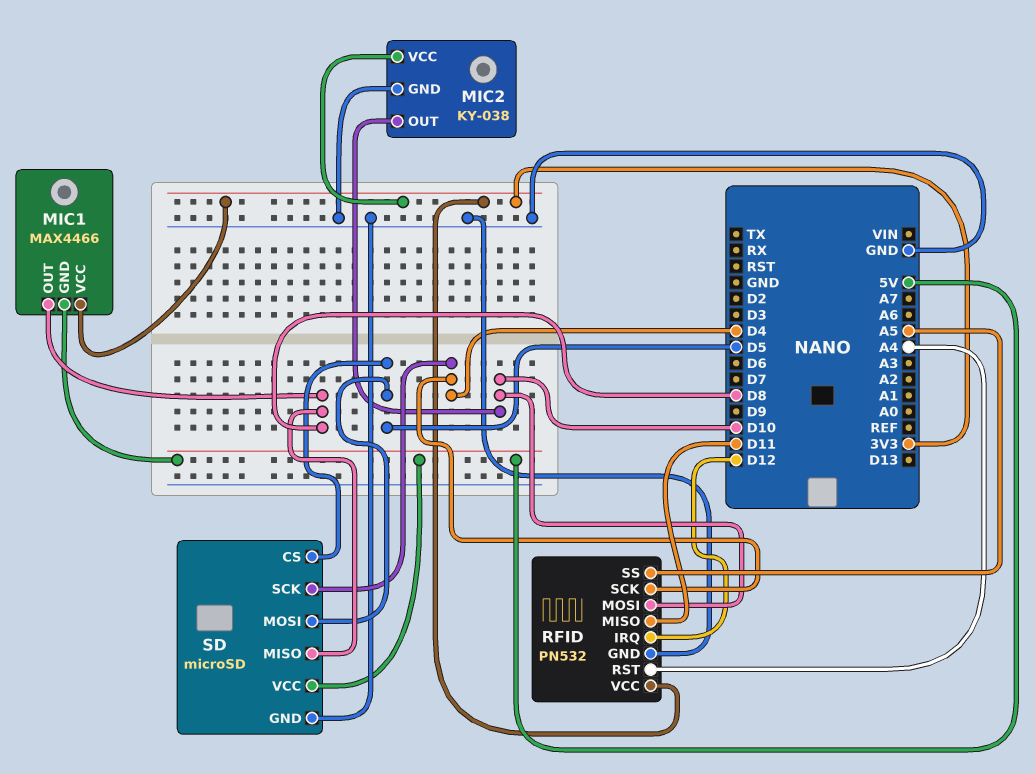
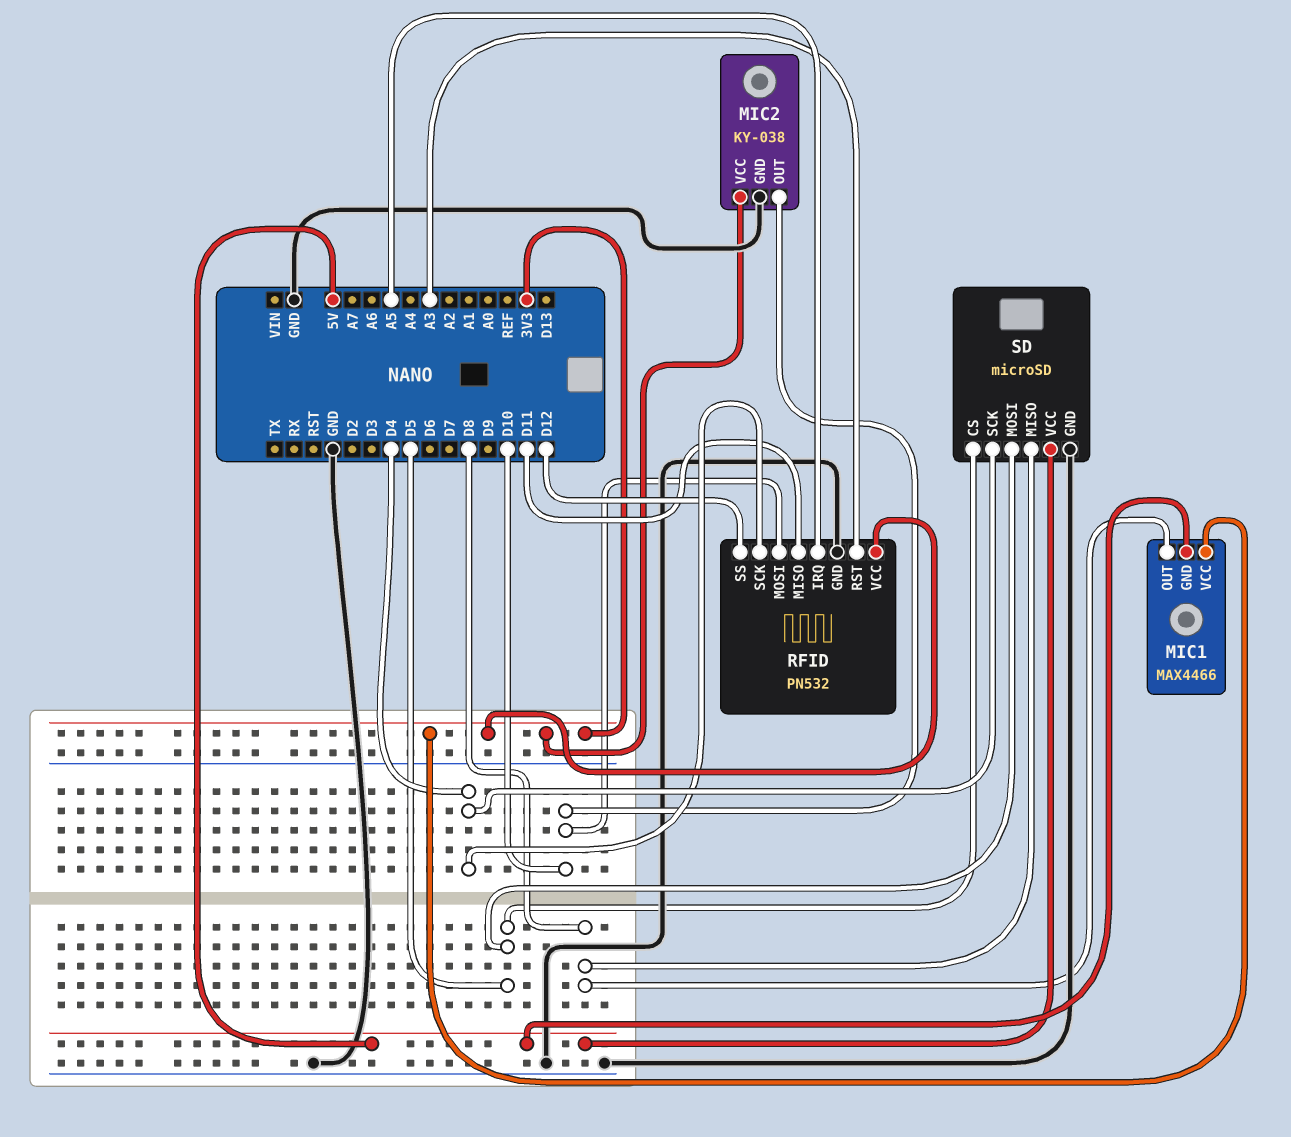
RFID pin IRQ: D12 -> A5
RFID pin RST: A4 -> A3
RFID pin SS: A5 -> D12

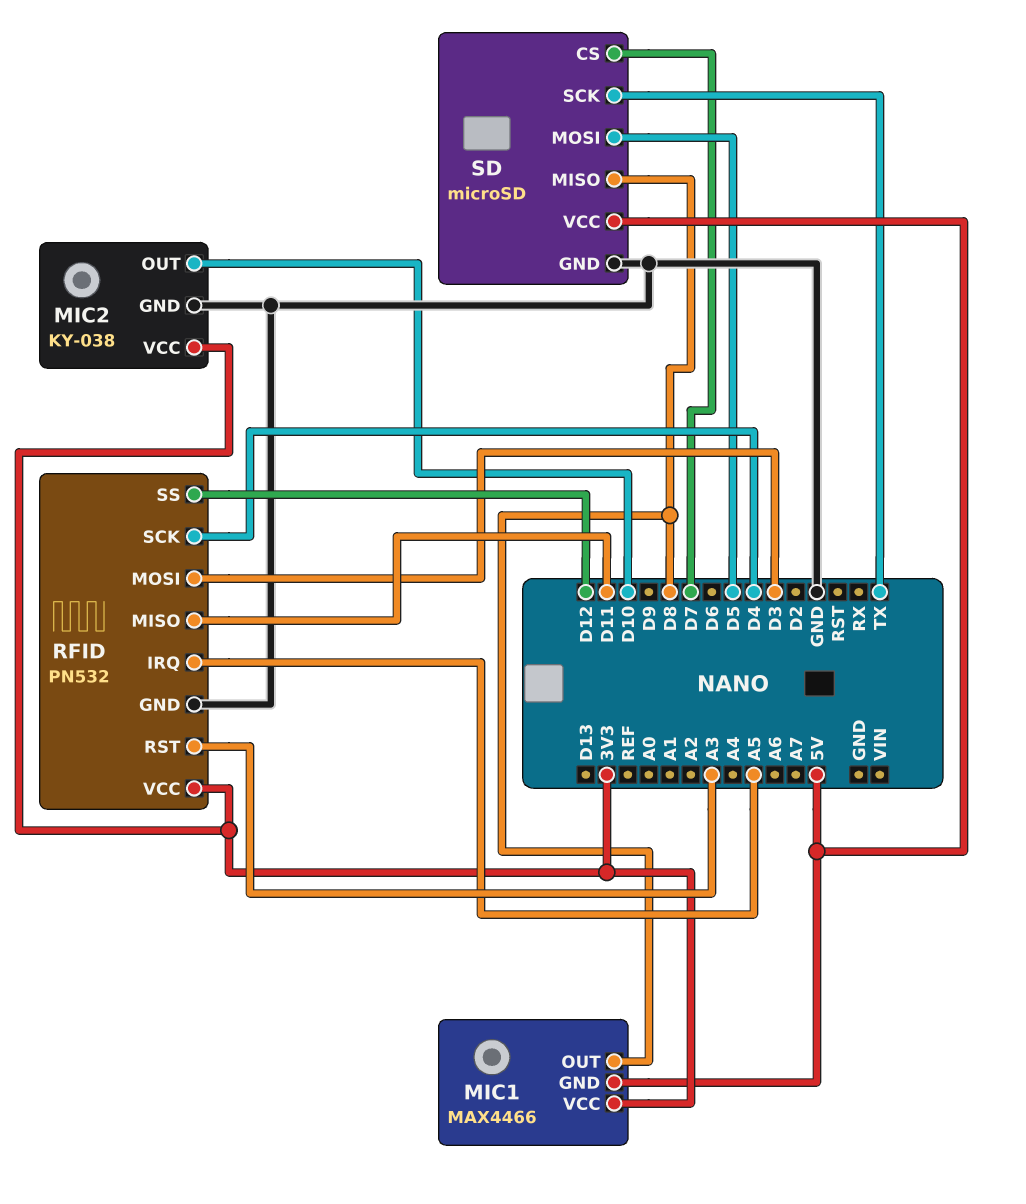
RFID pin MOSI: D10 -> D3
SD pin CS: D5 -> D7
SD pin SCK: D4 -> TX

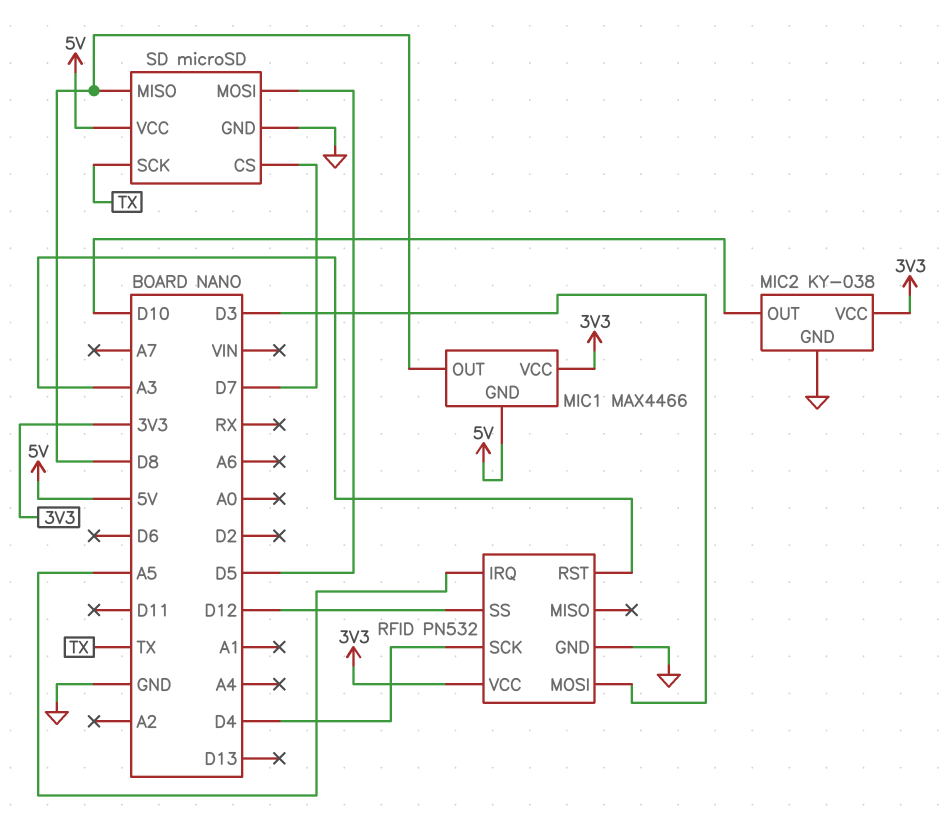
RFID pin MISO: D11 -> none

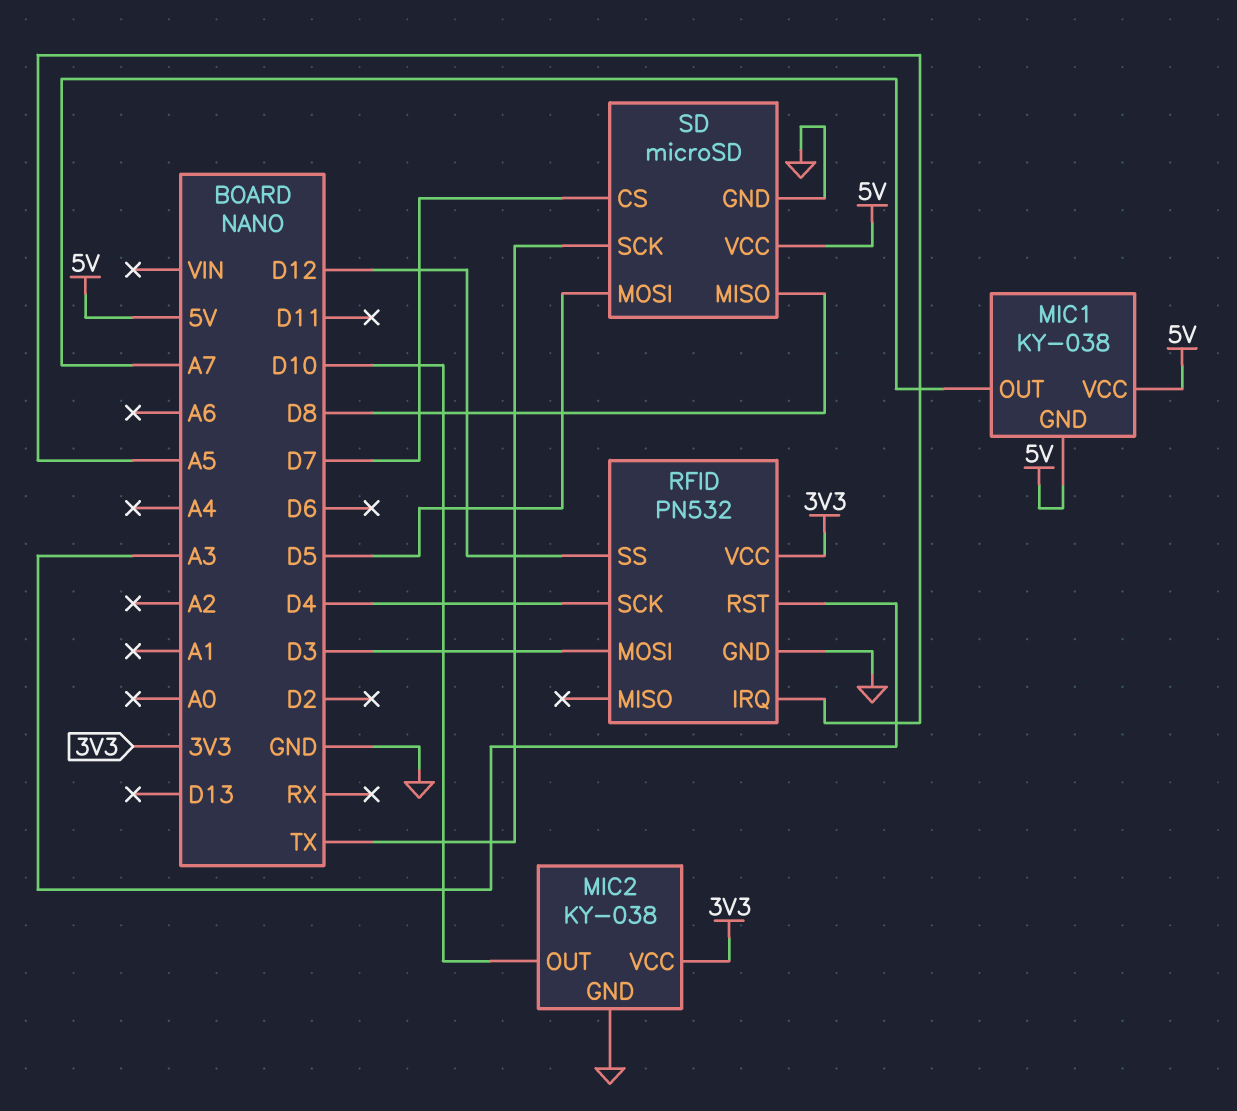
MIC1: MAX4466 -> KY-038
MIC1 pin OUT: D8 -> A7
MIC1 pin VCC: 3V3 -> 5V

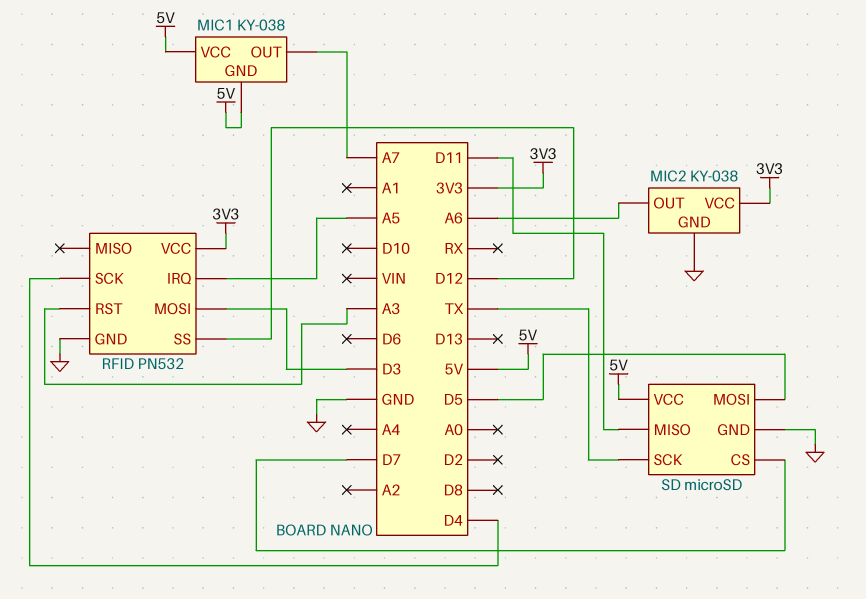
MIC2 pin OUT: D10 -> A6
SD pin MISO: D8 -> D11

